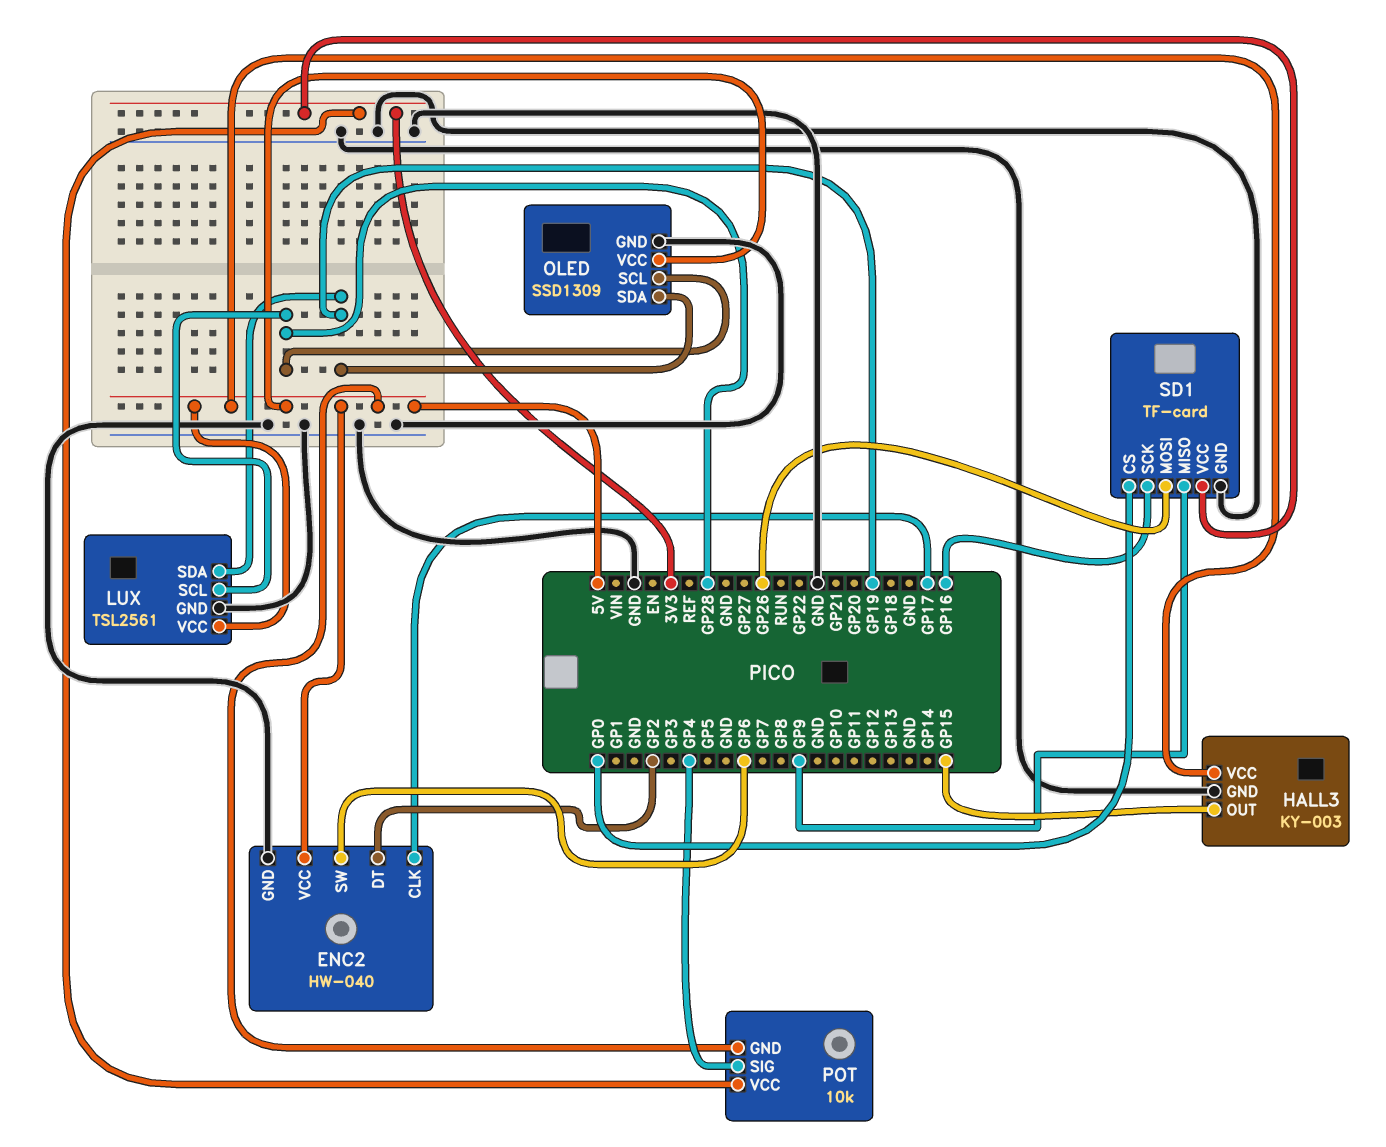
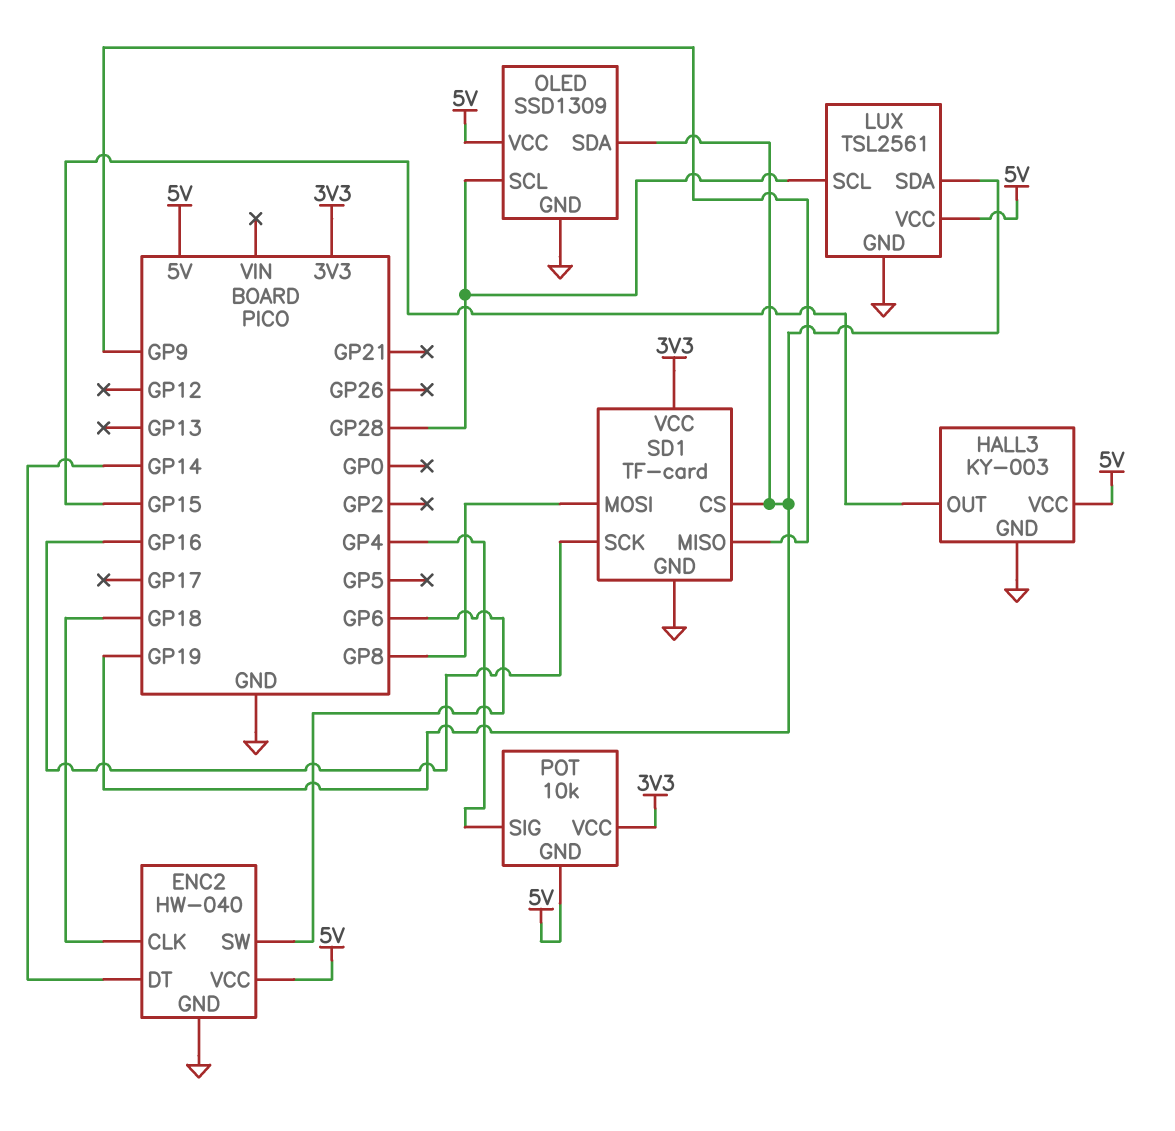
ENC2 pin CLK: GP17 -> GP18
ENC2 pin DT: GP2 -> GP14
SD1 pin CS: GP0 -> GP19
SD1 pin MOSI: GP26 -> GP8

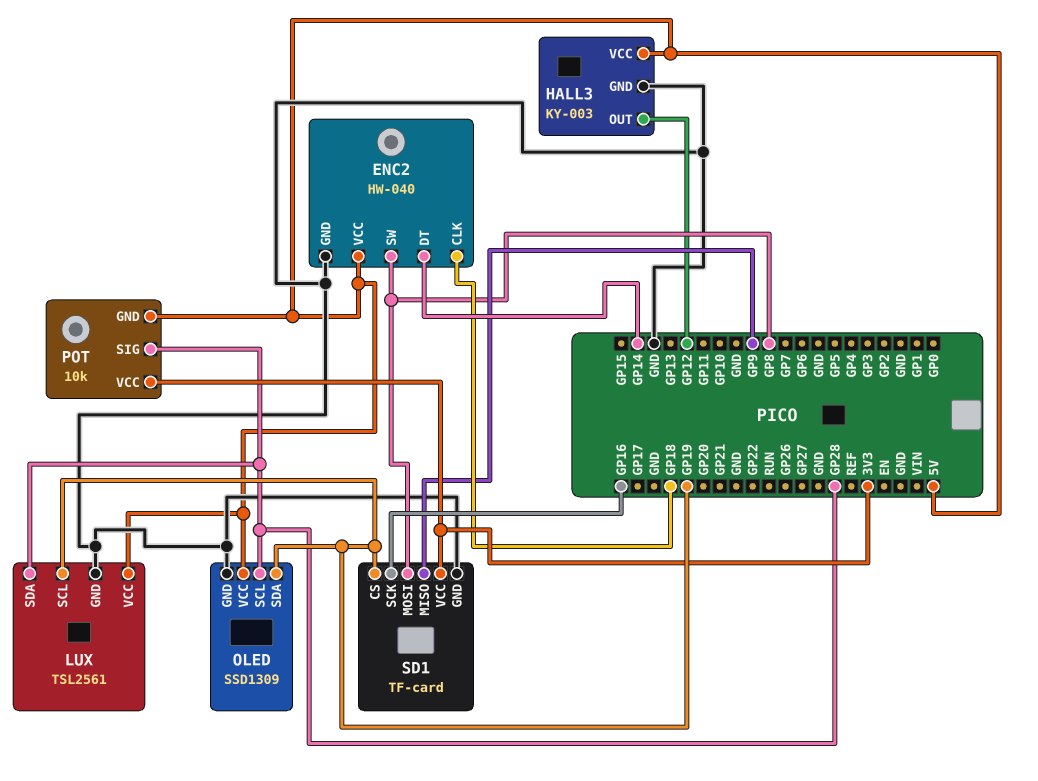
ENC2 pin SW: GP6 -> GP8
HALL3 pin OUT: GP15 -> GP12
LUX pin SCL: GP28 -> GP19
LUX pin SDA: GP19 -> GP28
POT pin SIG: GP4 -> GP28

